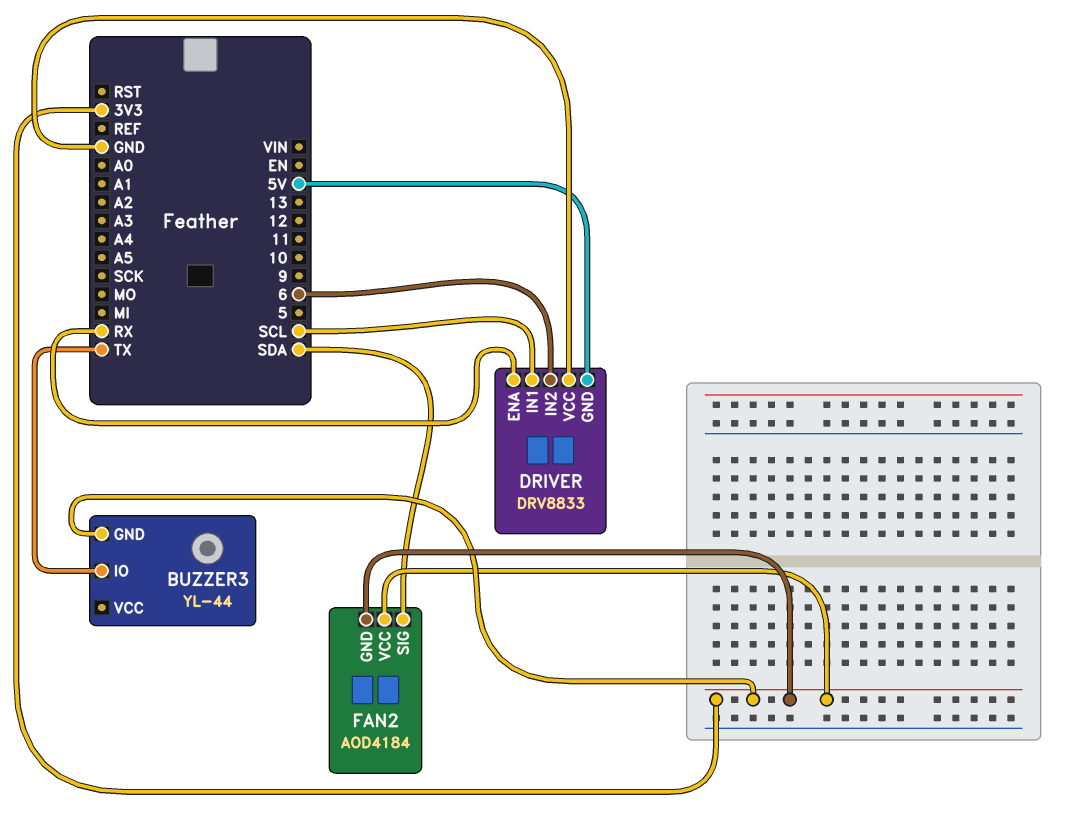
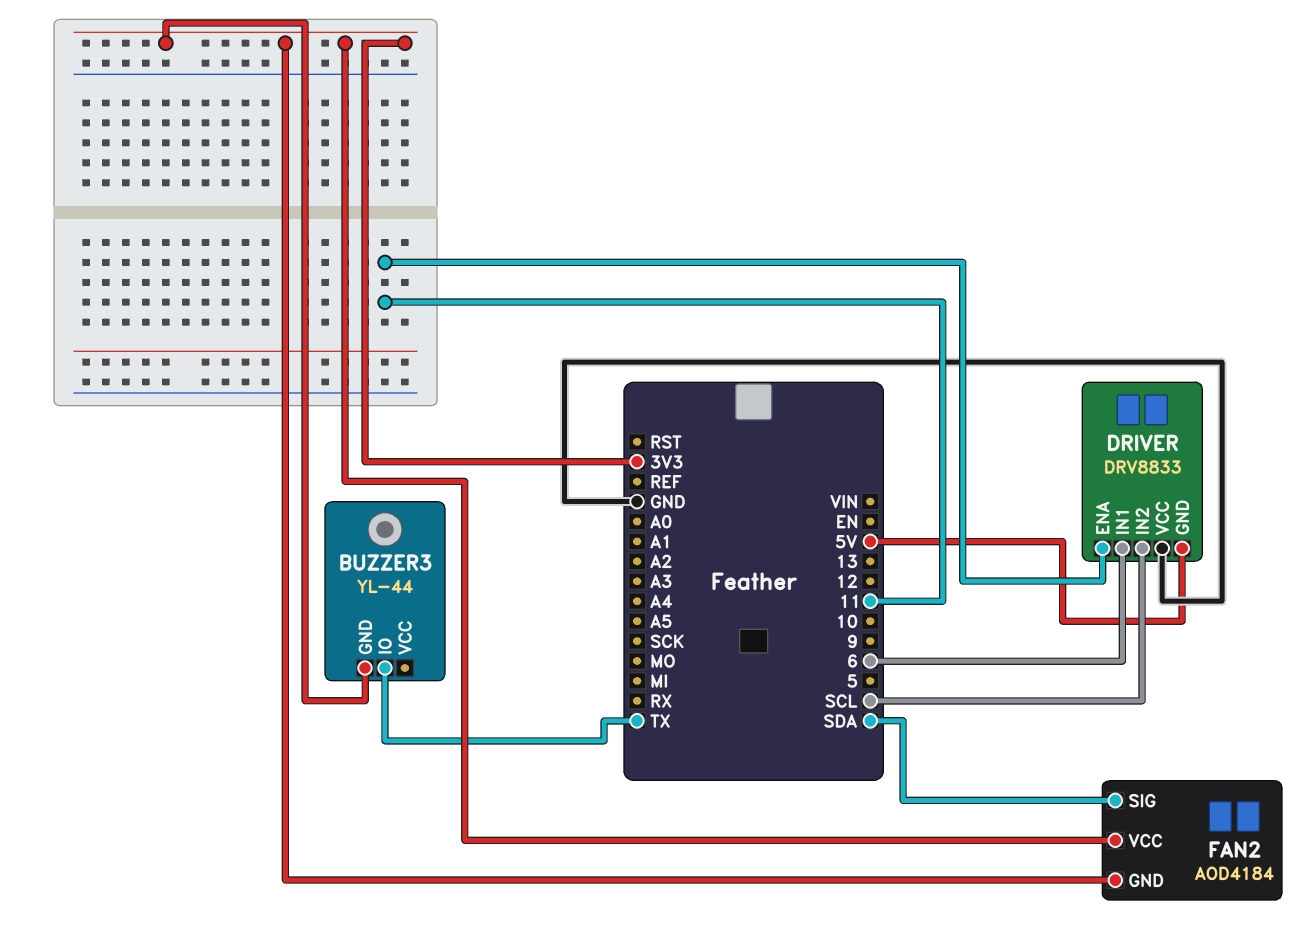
DRIVER pin ENA: RX -> 11
DRIVER pin IN1: SCL -> 6
DRIVER pin IN2: 6 -> SCL

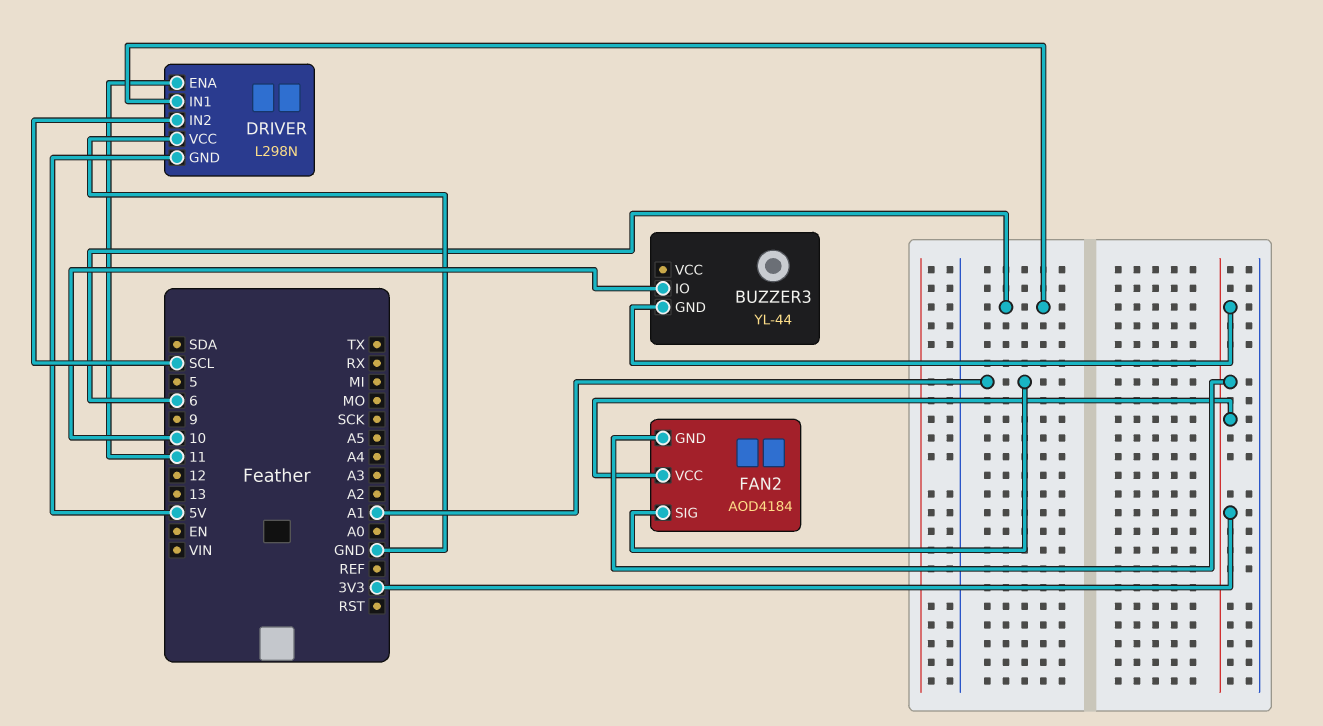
BUZZER3 pin IO: TX -> 10
DRIVER: DRV8833 -> L298N
FAN2 pin SIG: SDA -> A1

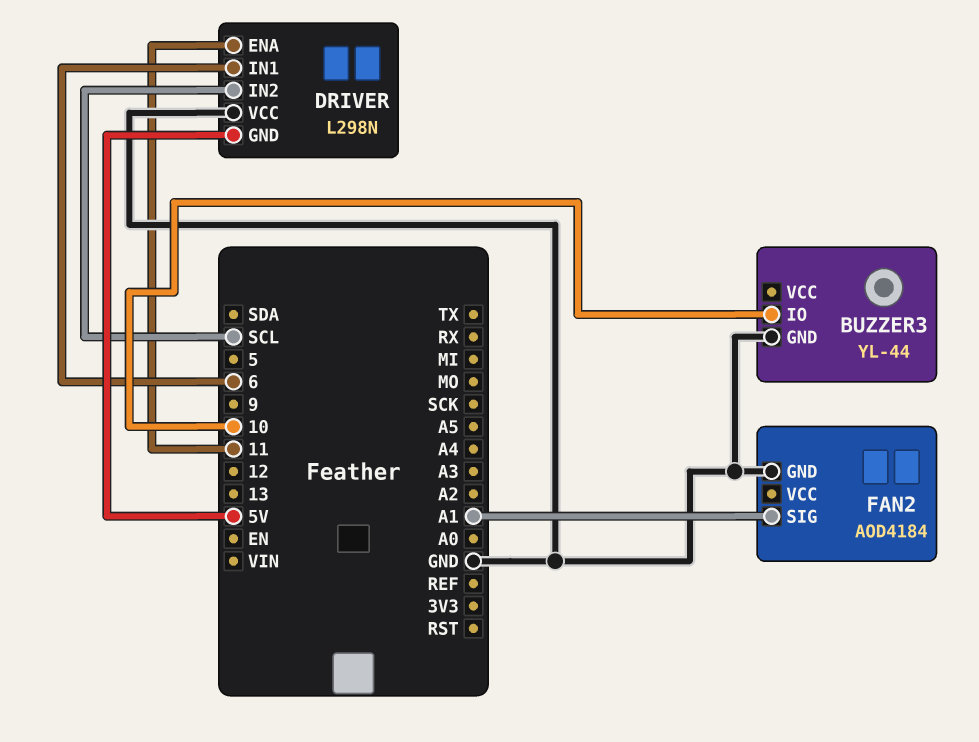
BUZZER3 pin GND: 3V3 -> GND
FAN2 pin GND: 3V3 -> GND
FAN2 pin VCC: 3V3 -> none

